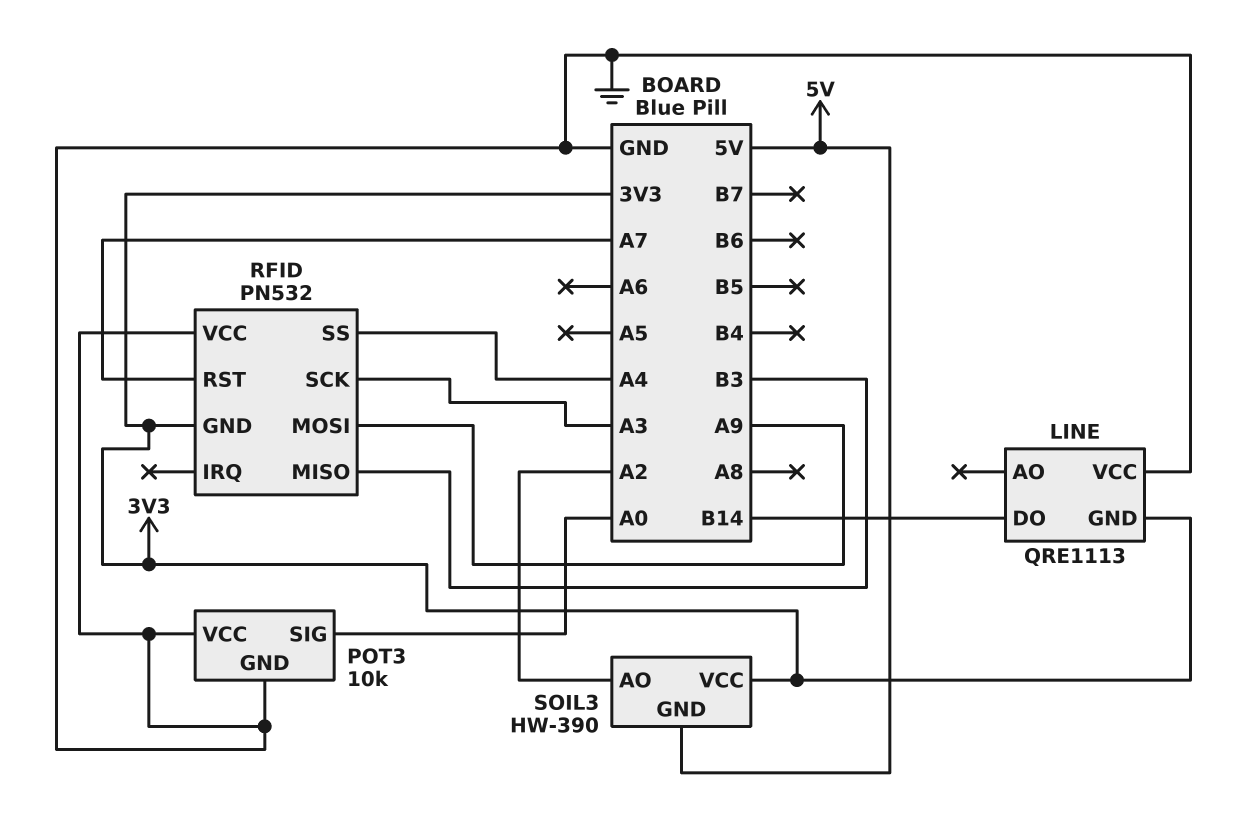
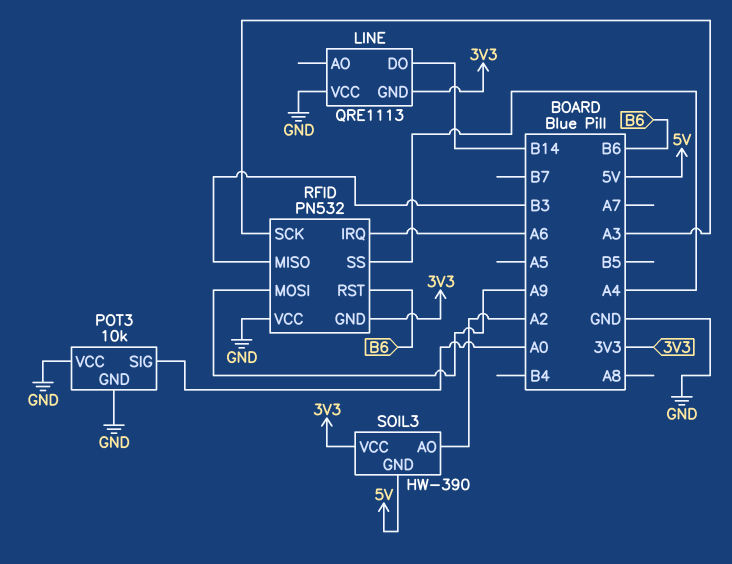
RFID pin IRQ: none -> A6
RFID pin RST: A7 -> B6

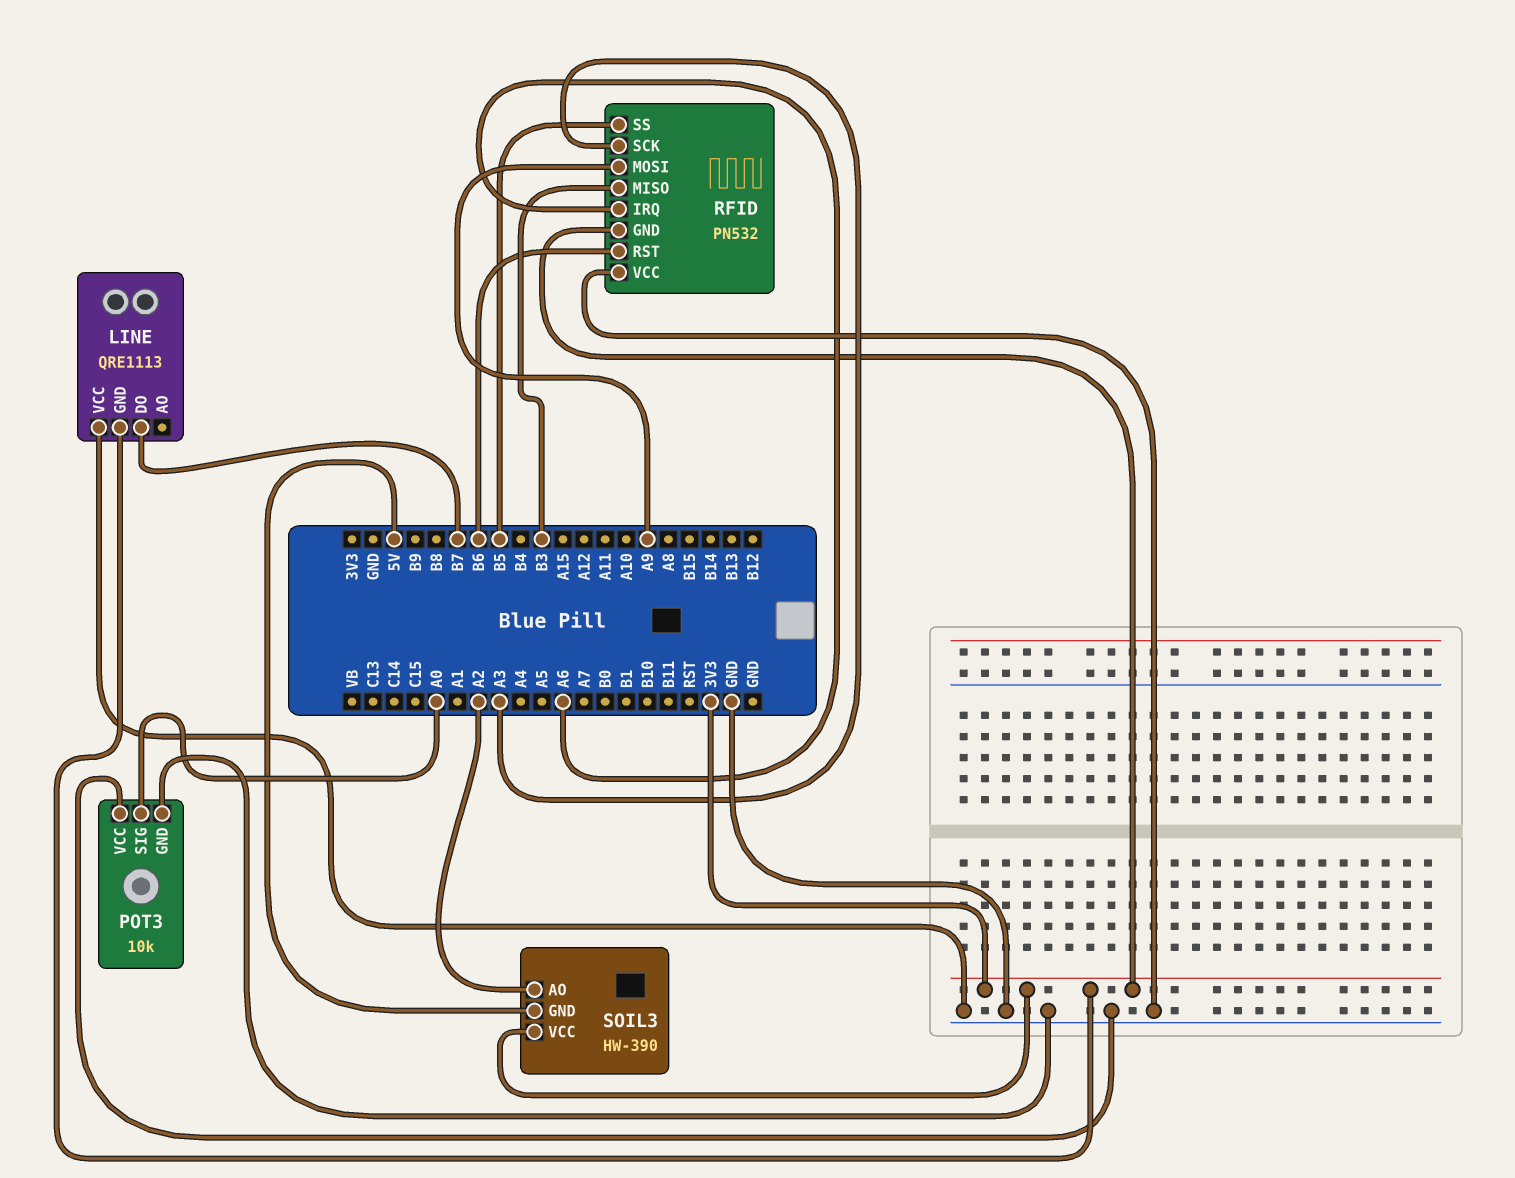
LINE pin DO: B14 -> B7
RFID pin SS: A4 -> B5

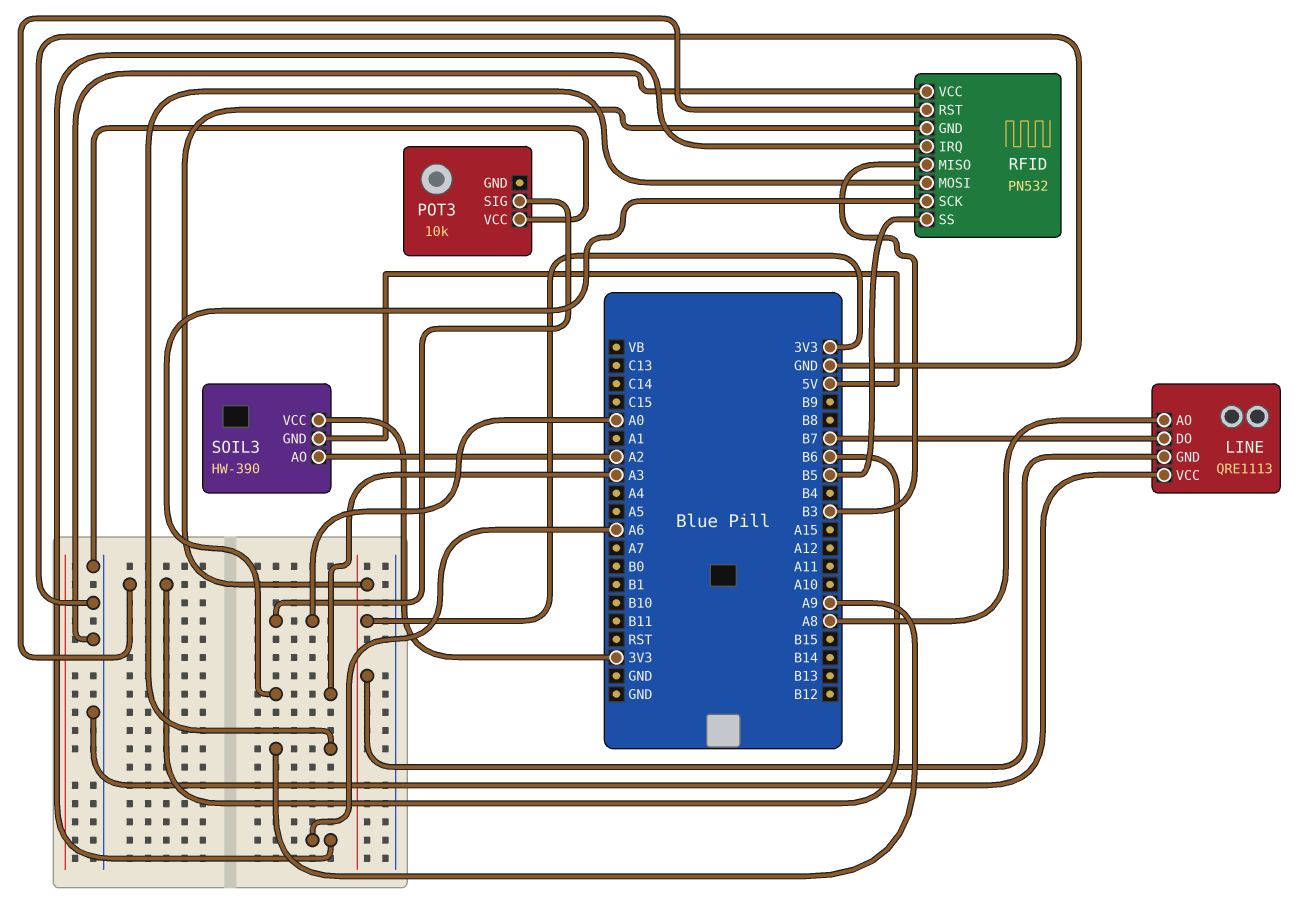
LINE pin AO: none -> A8
POT3 pin GND: GND -> none

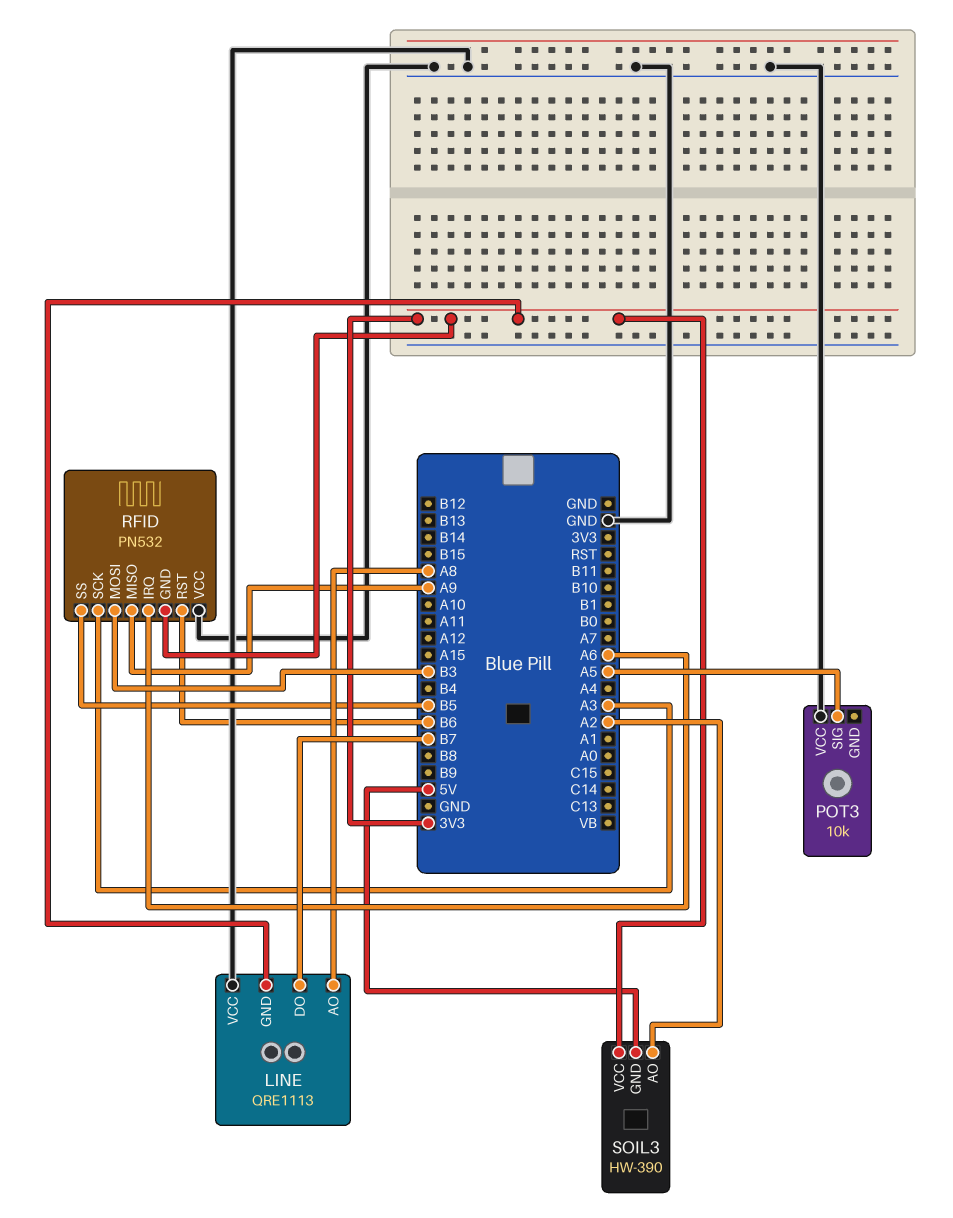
POT3 pin SIG: A0 -> A5
RFID pin MISO: B3 -> A9
RFID pin MOSI: A9 -> B3

